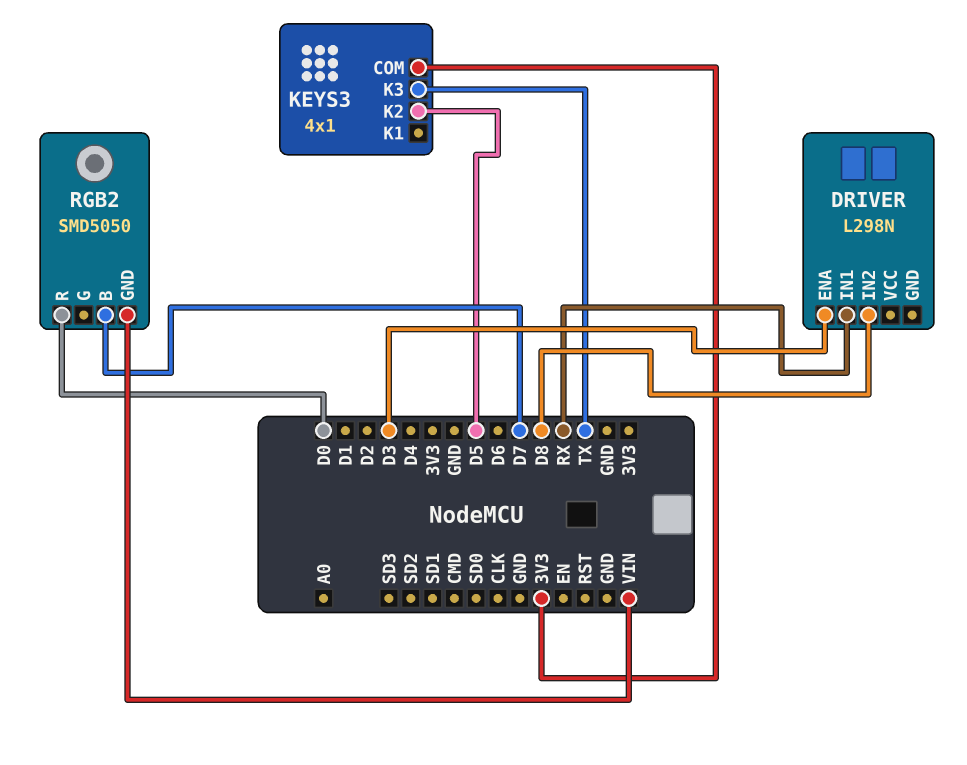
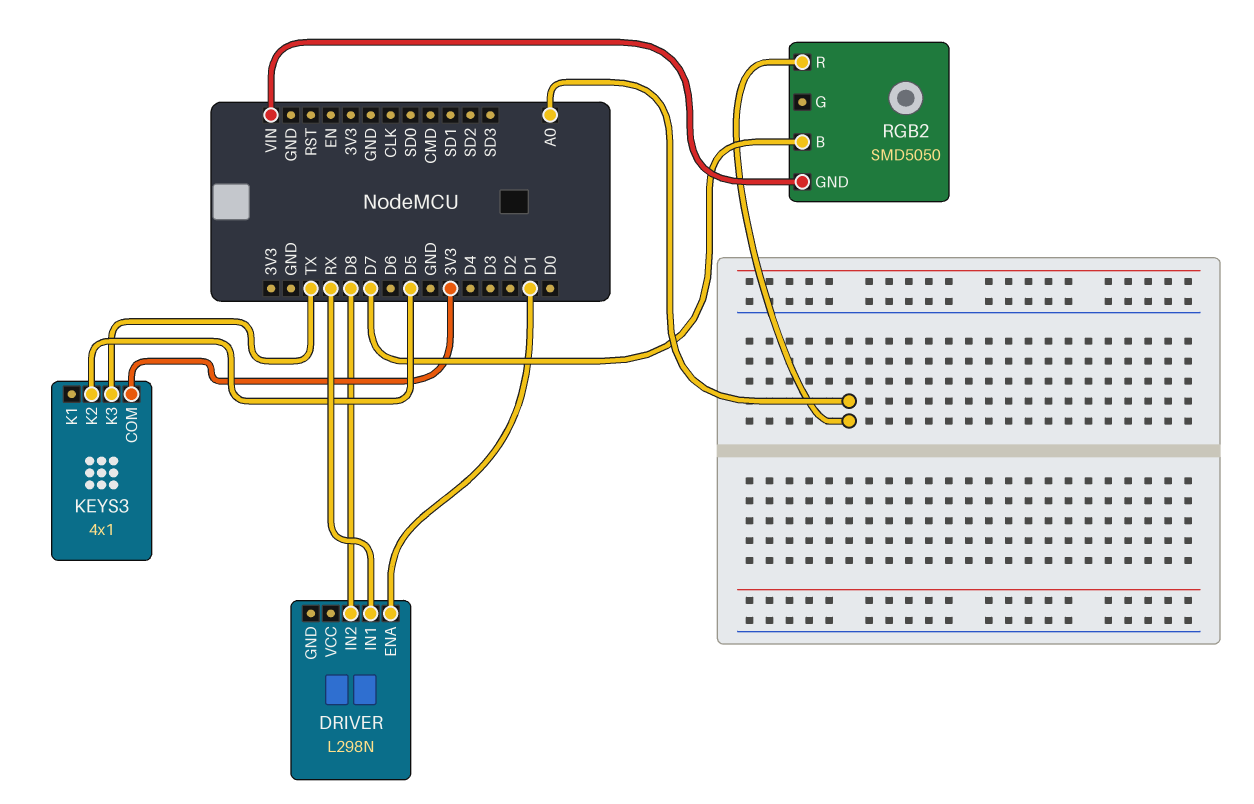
DRIVER pin ENA: D3 -> D1
RGB2 pin R: D0 -> A0

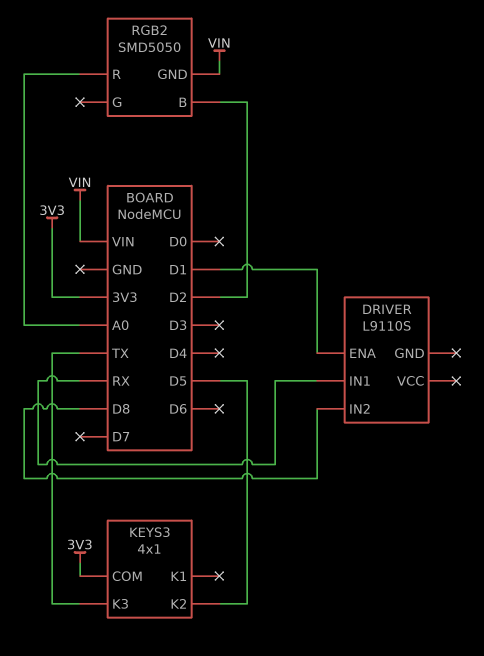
DRIVER: L298N -> L9110S
RGB2 pin B: D7 -> D2

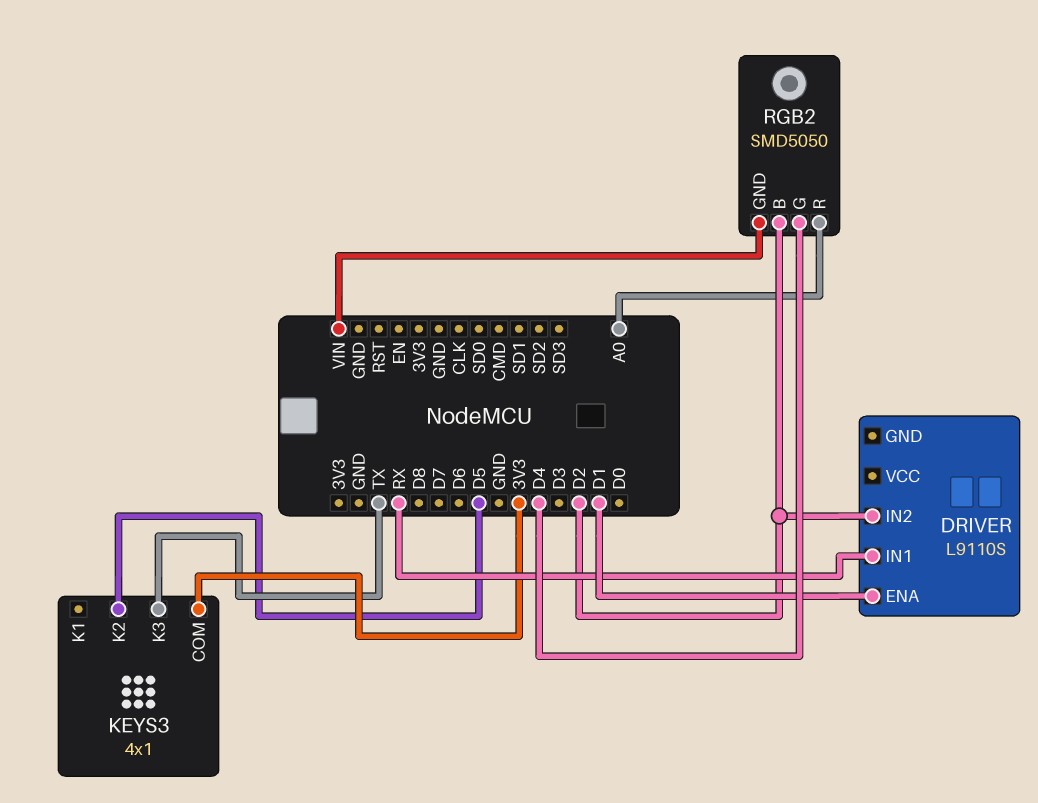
DRIVER pin IN2: D8 -> D2
RGB2 pin G: none -> D4

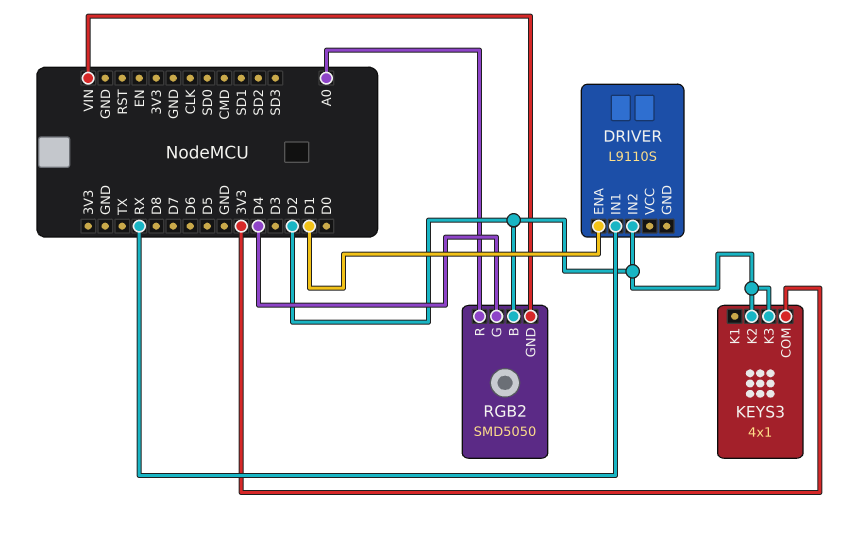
KEYS3 pin K2: D5 -> D2
KEYS3 pin K3: TX -> D2

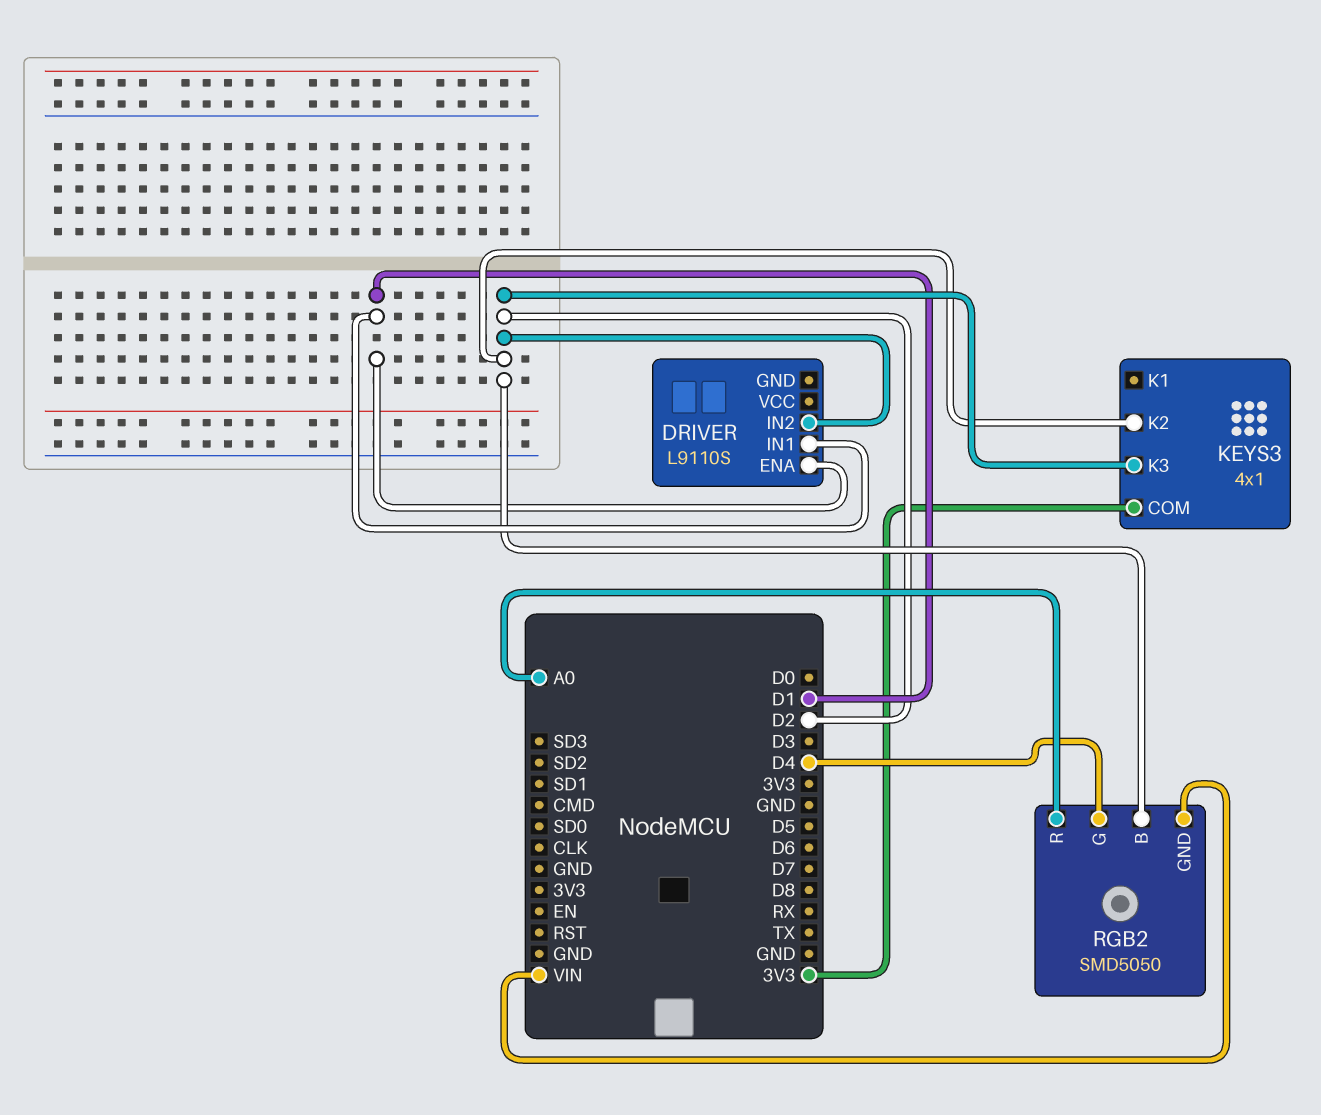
DRIVER pin IN1: RX -> D1

